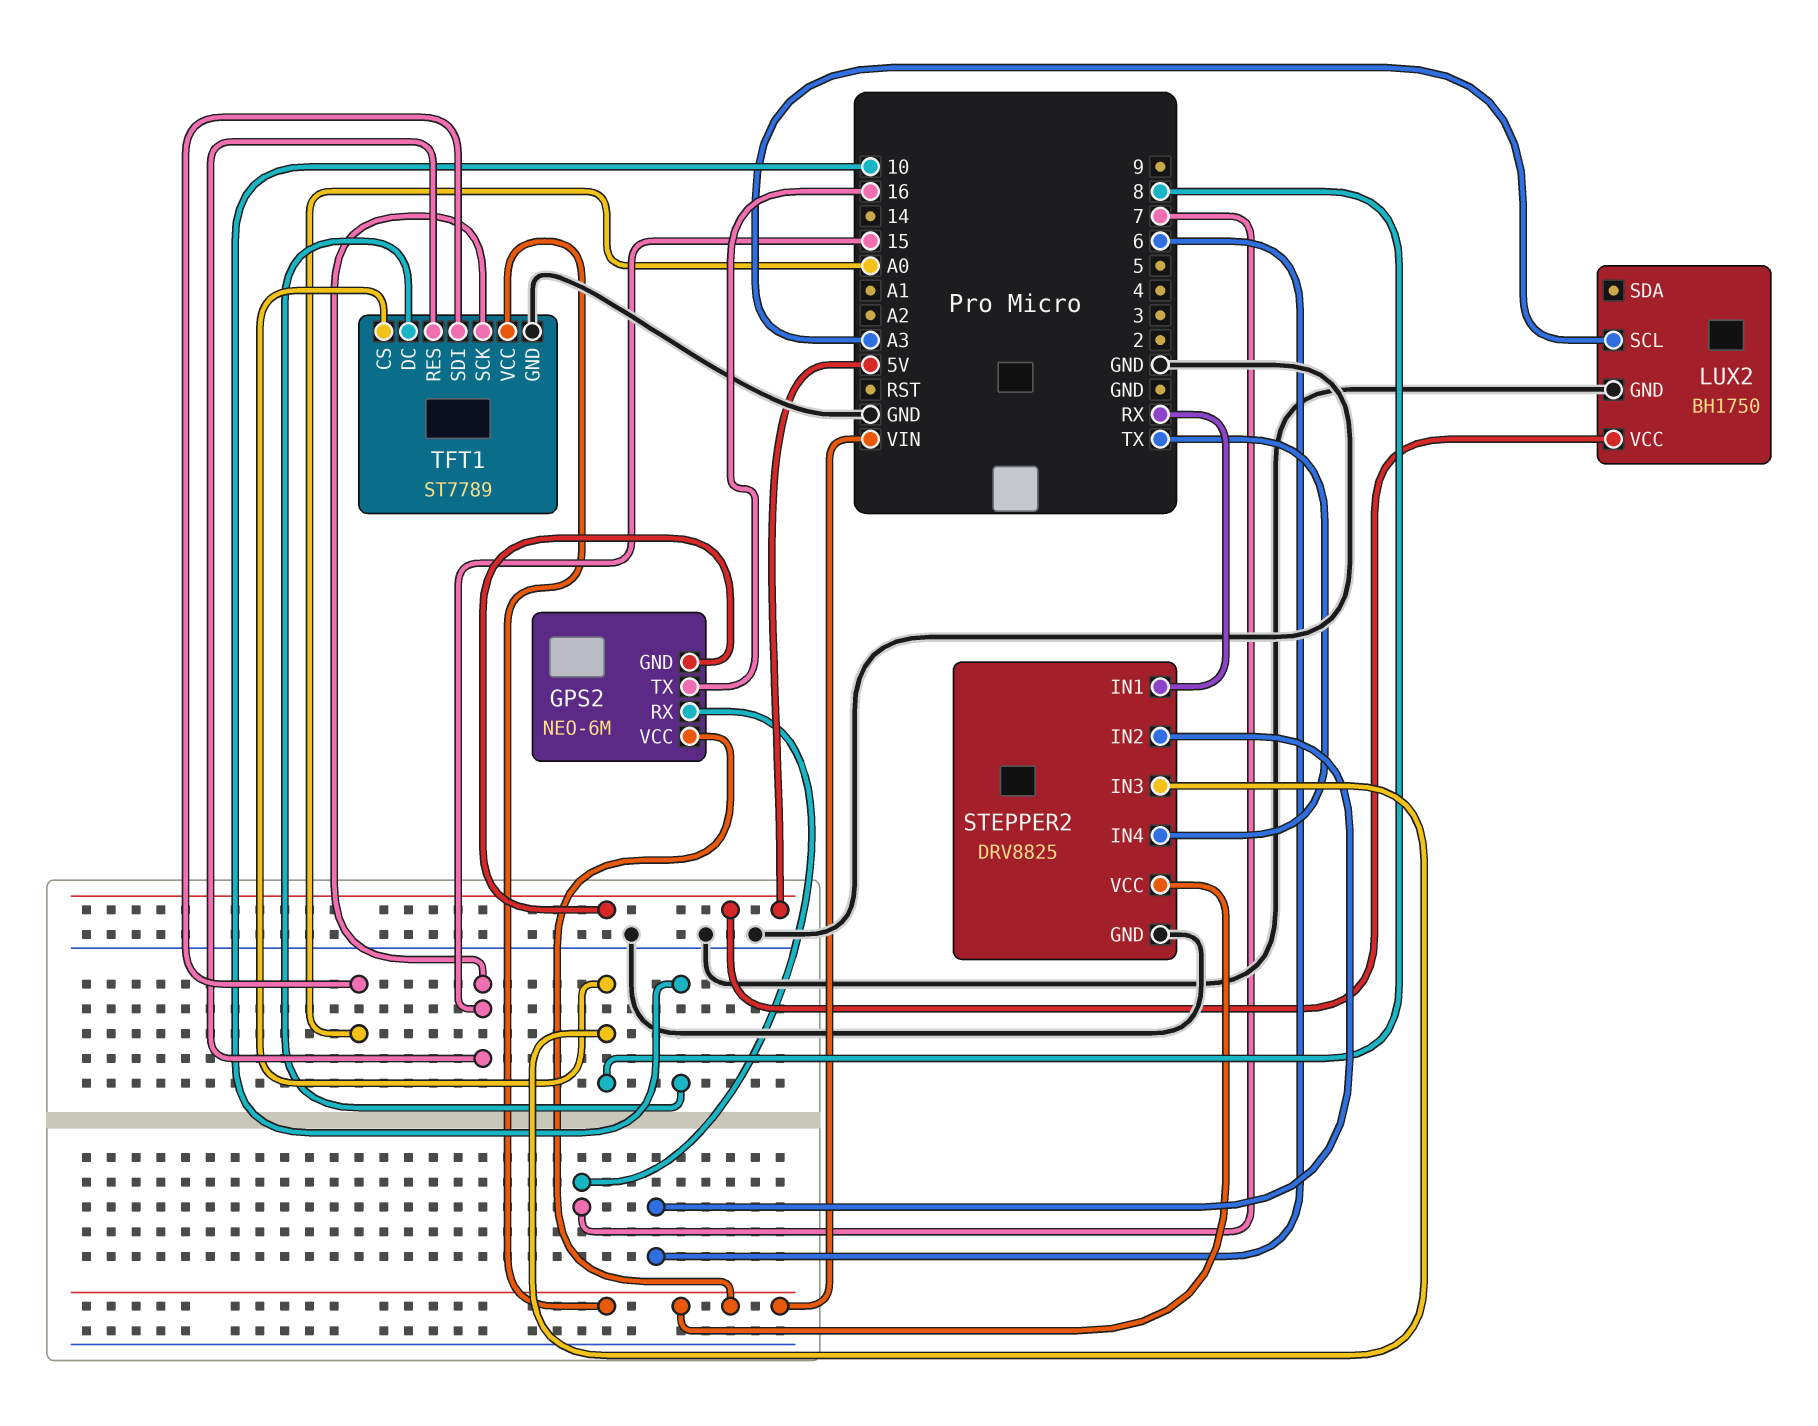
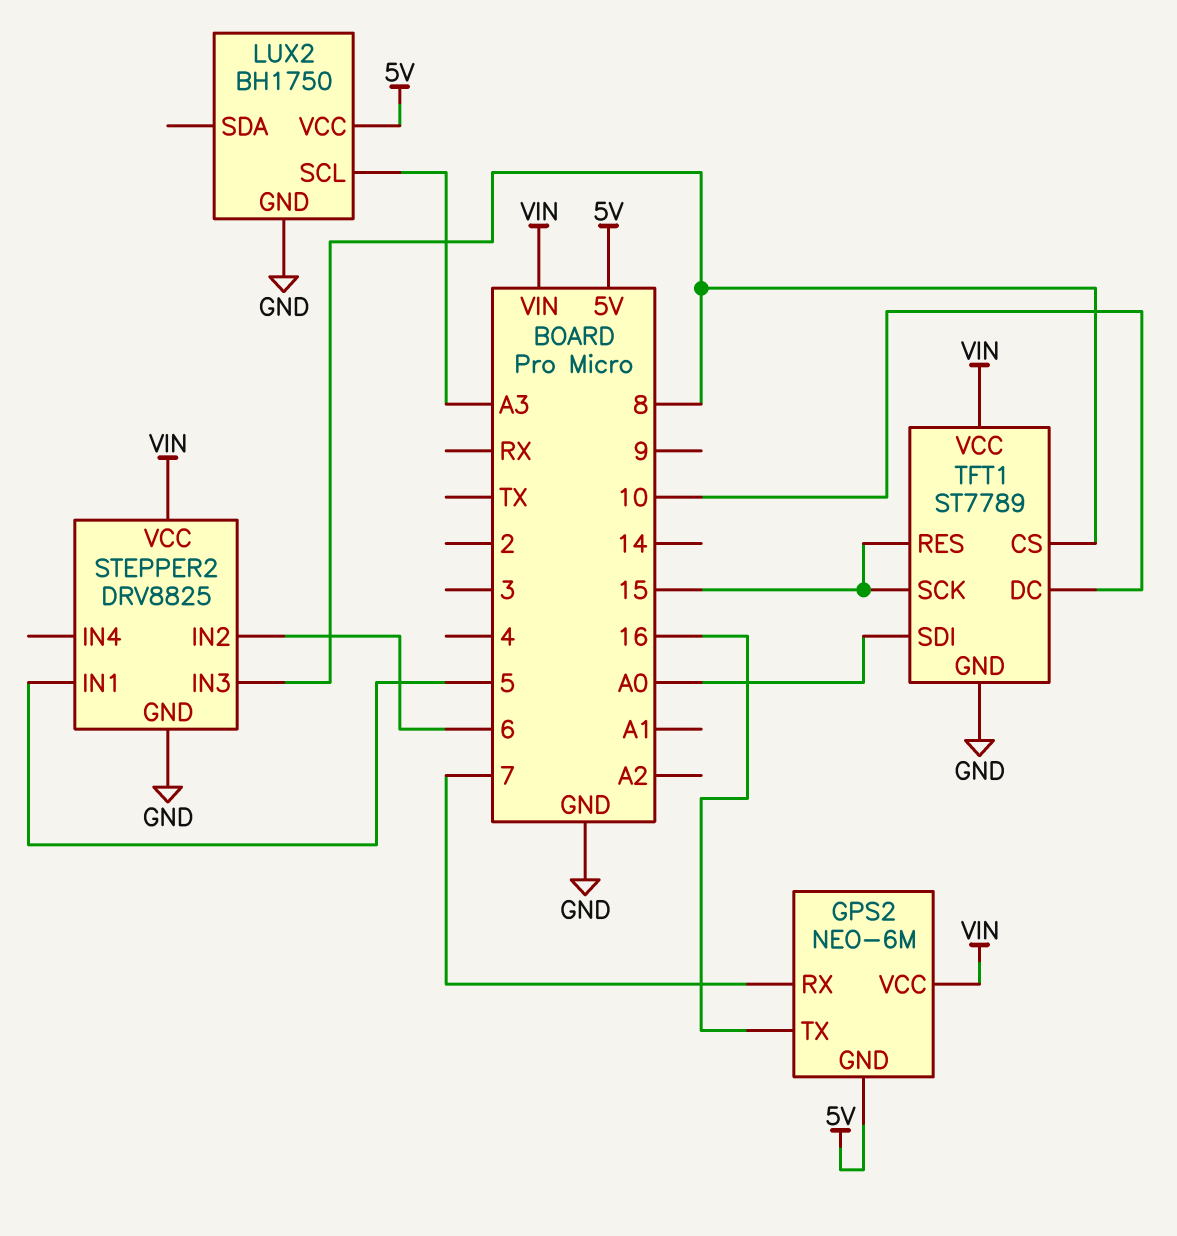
STEPPER2 pin IN1: RX -> 5
STEPPER2 pin IN4: TX -> none

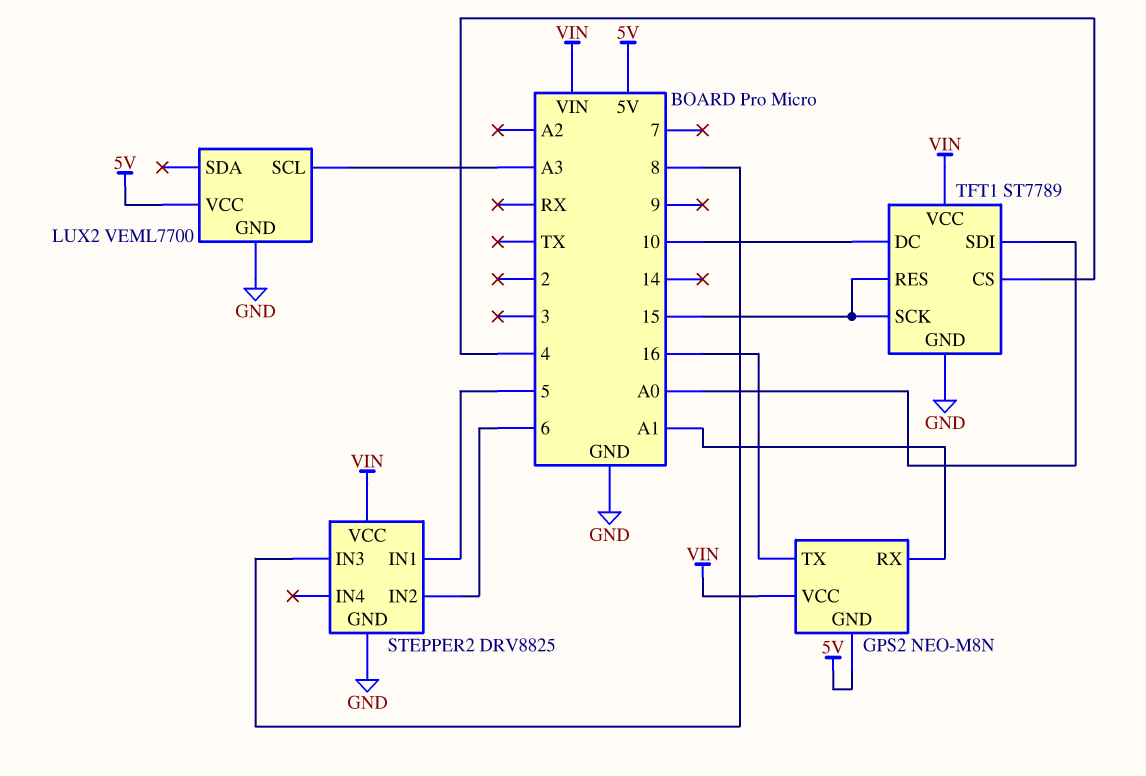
GPS2: NEO-6M -> NEO-M8N
GPS2 pin RX: 7 -> A1
LUX2: BH1750 -> VEML7700
TFT1 pin CS: 8 -> 4

